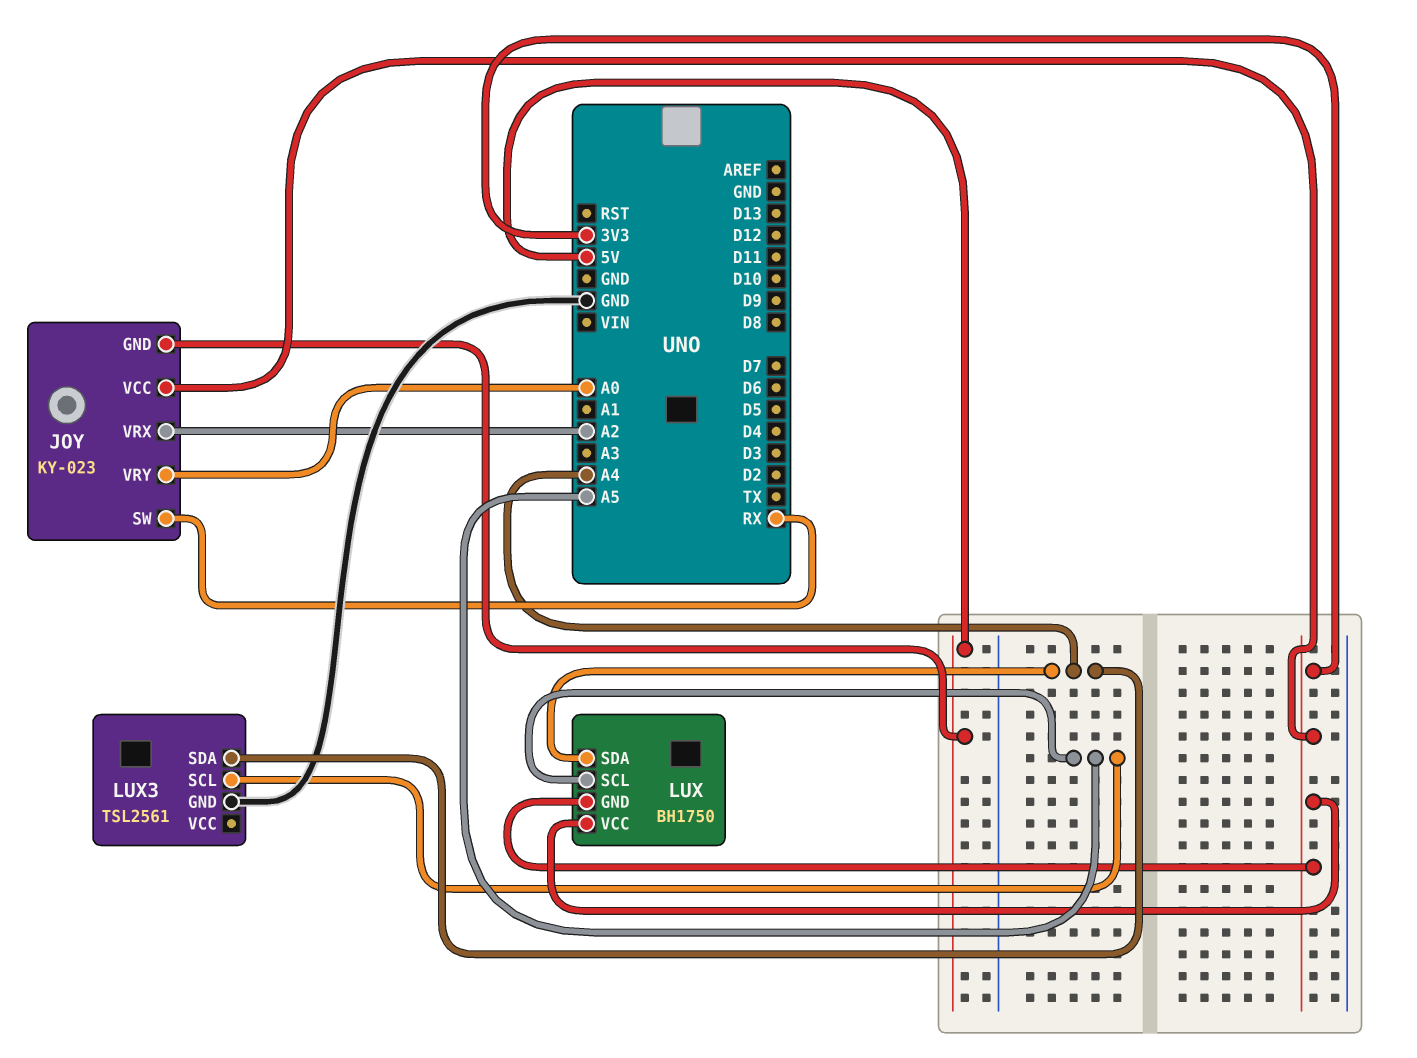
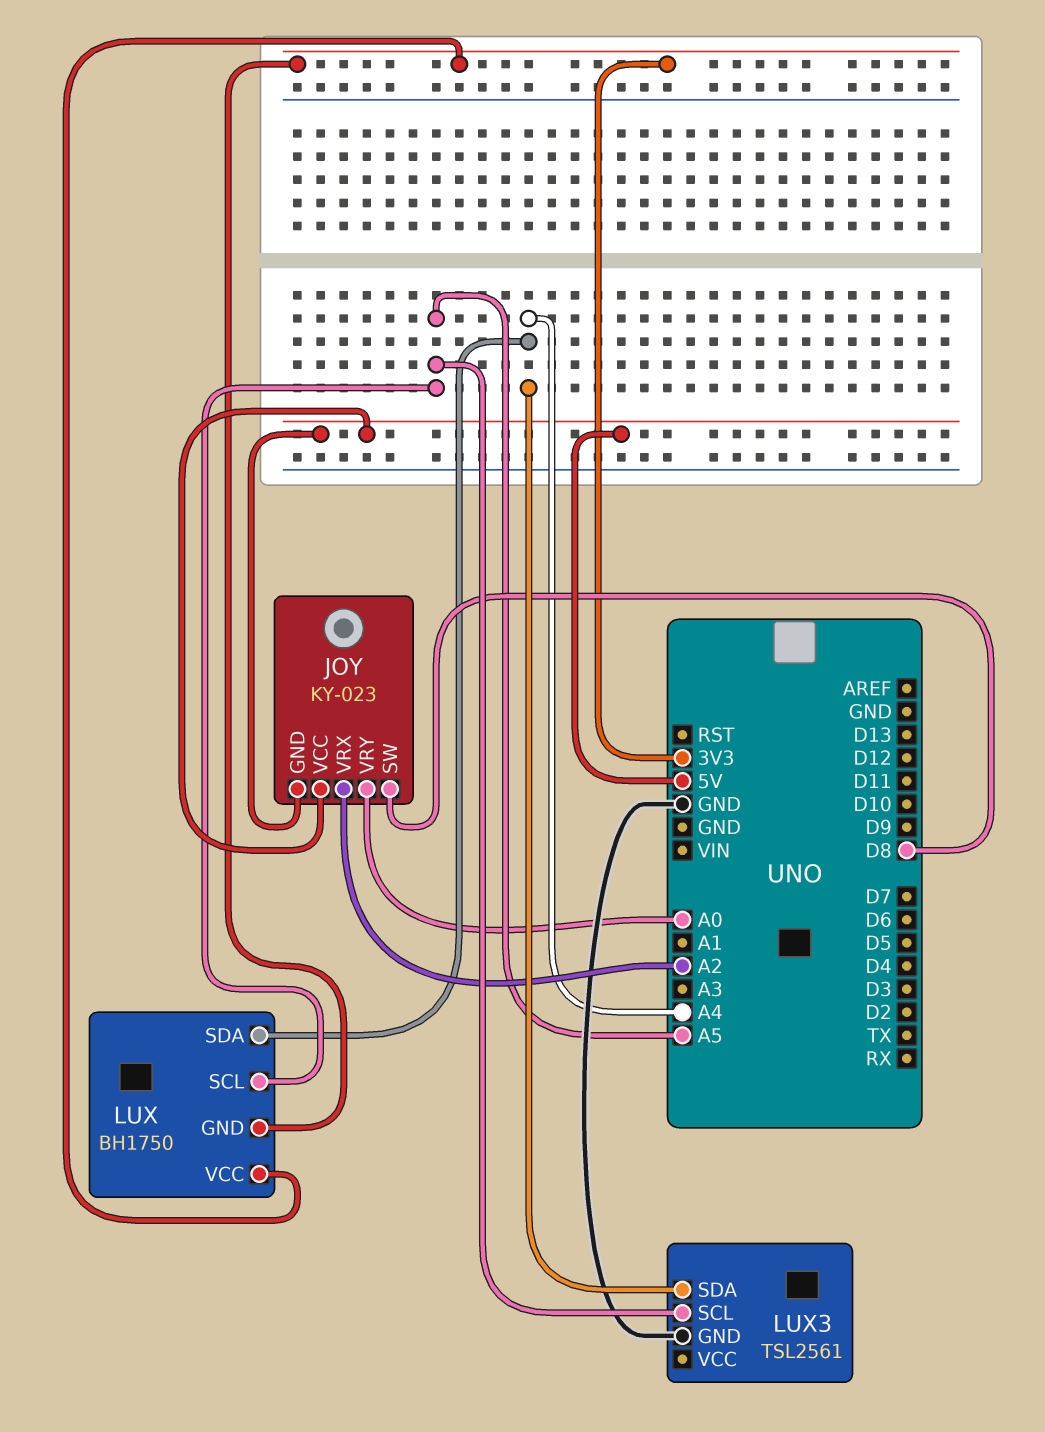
JOY pin SW: RX -> D8
JOY pin VCC: 3V3 -> 5V

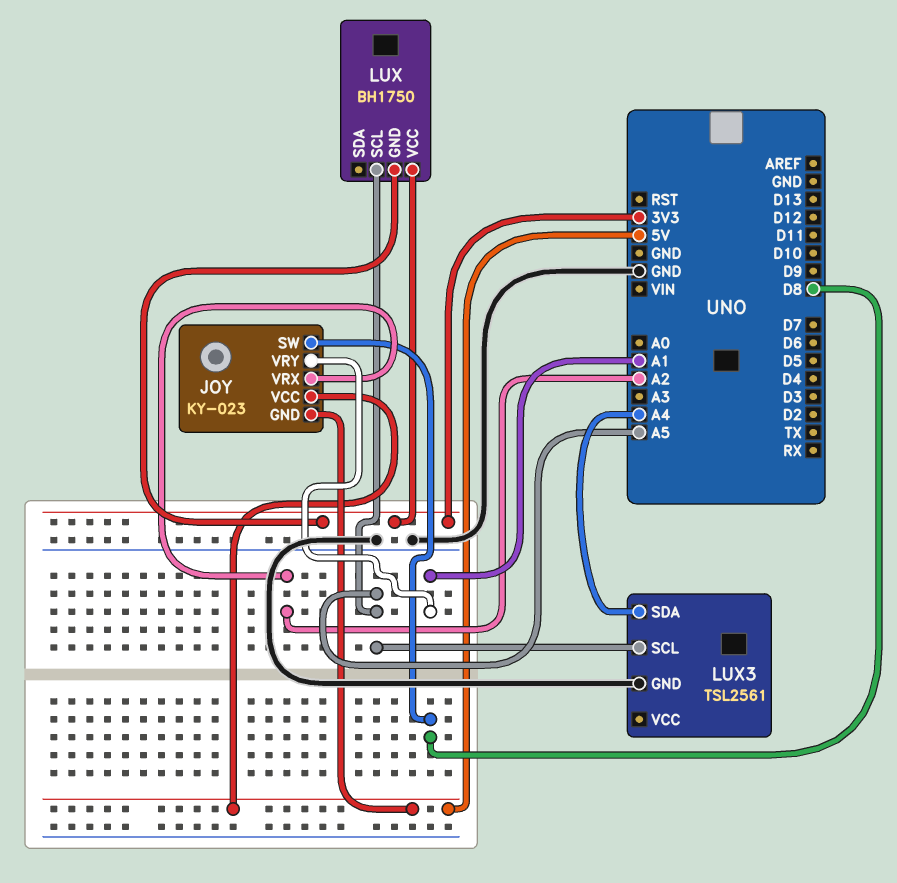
JOY pin VRY: A0 -> A1
LUX pin SDA: A4 -> none

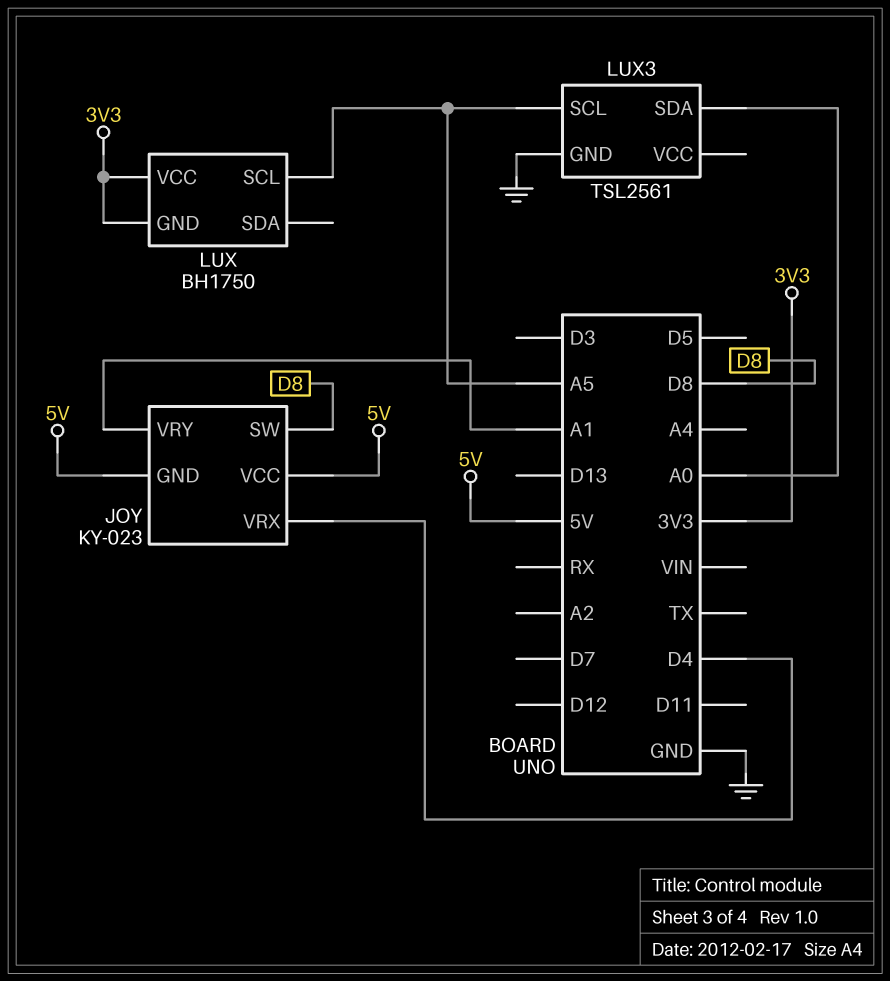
JOY pin VRX: A2 -> D4
LUX3 pin SDA: A4 -> A0

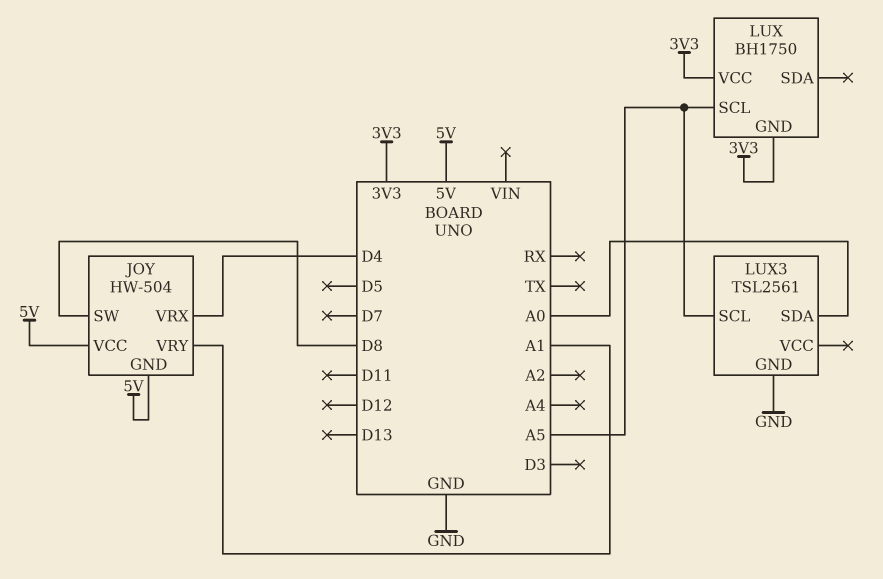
JOY: KY-023 -> HW-504

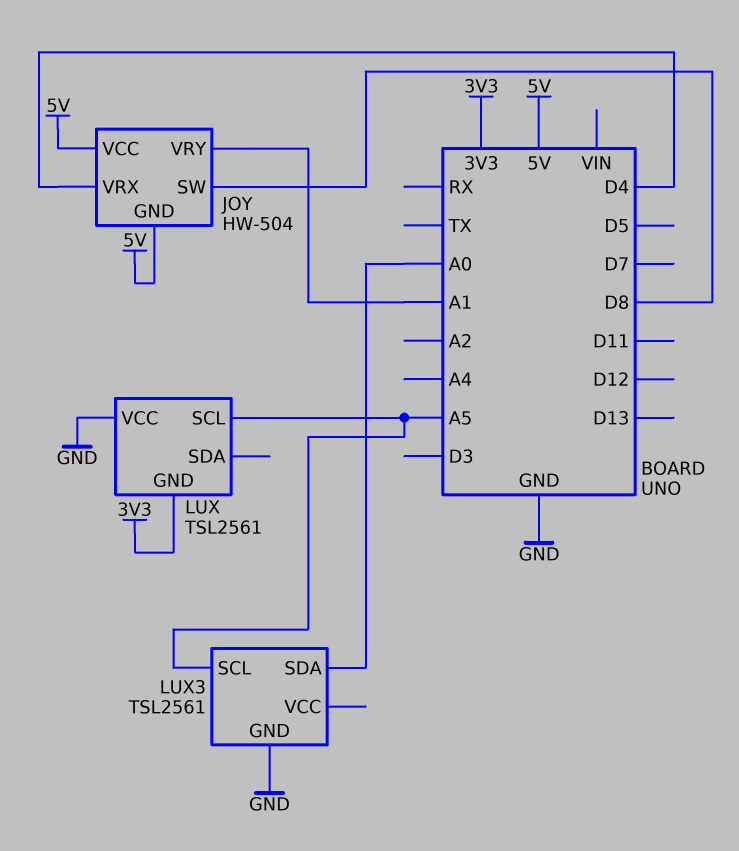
LUX: BH1750 -> TSL2561
LUX pin VCC: 3V3 -> GND

